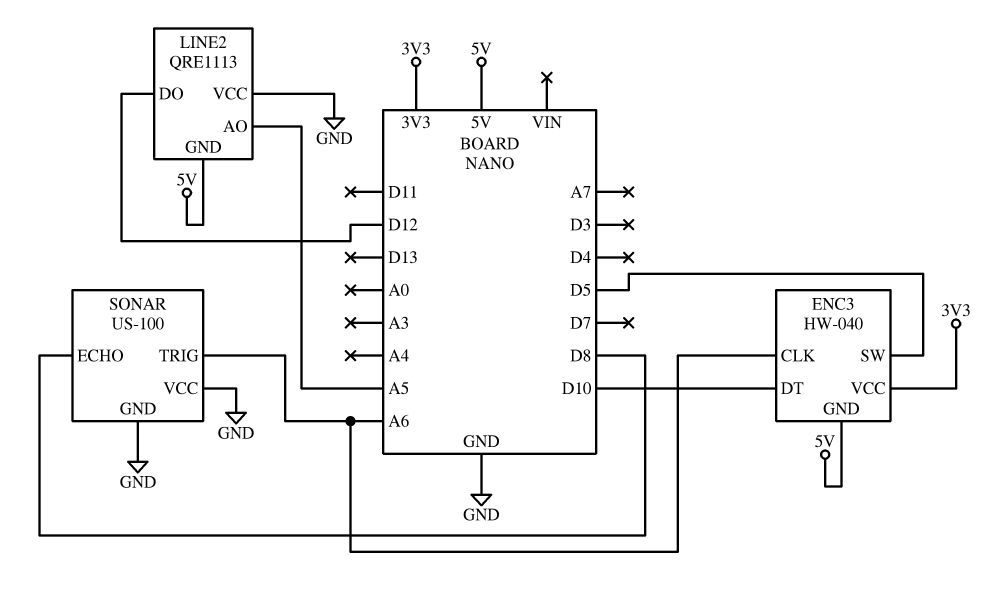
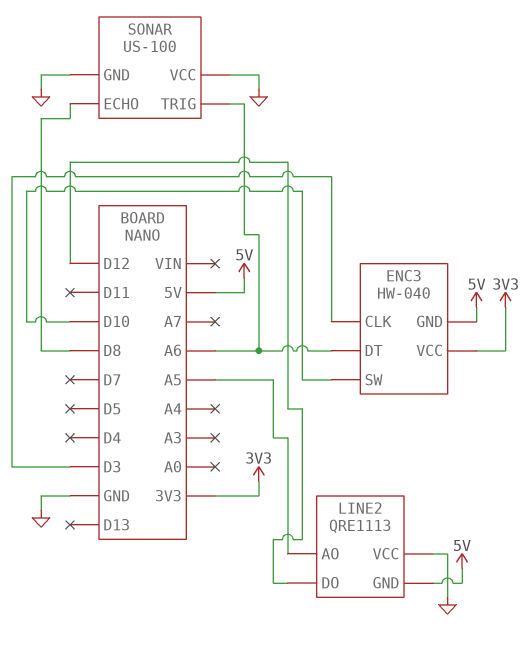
ENC3 pin CLK: A6 -> D3
ENC3 pin DT: D10 -> A6
ENC3 pin SW: D5 -> D10

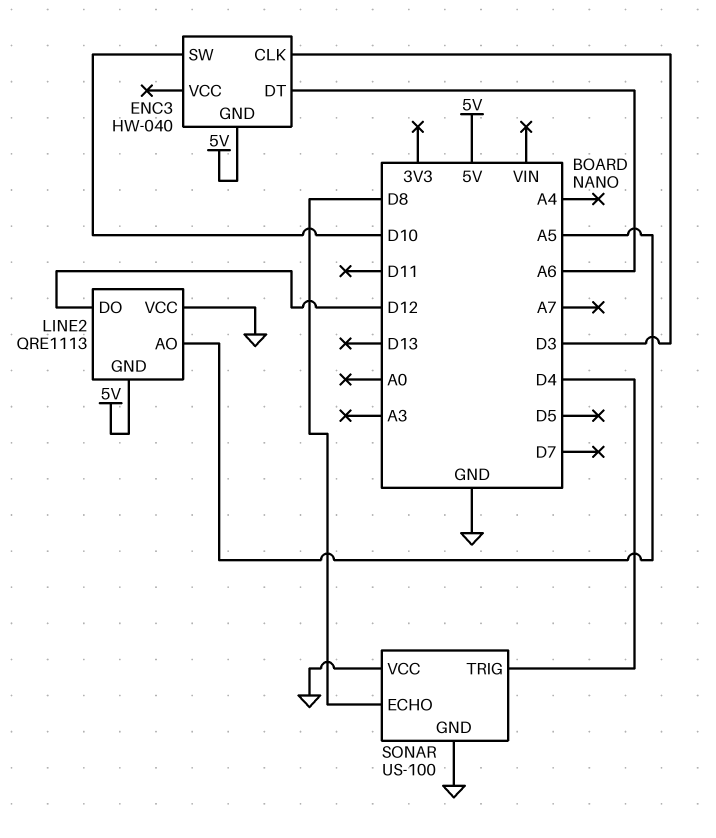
ENC3 pin VCC: 3V3 -> none
SONAR pin TRIG: A6 -> D4

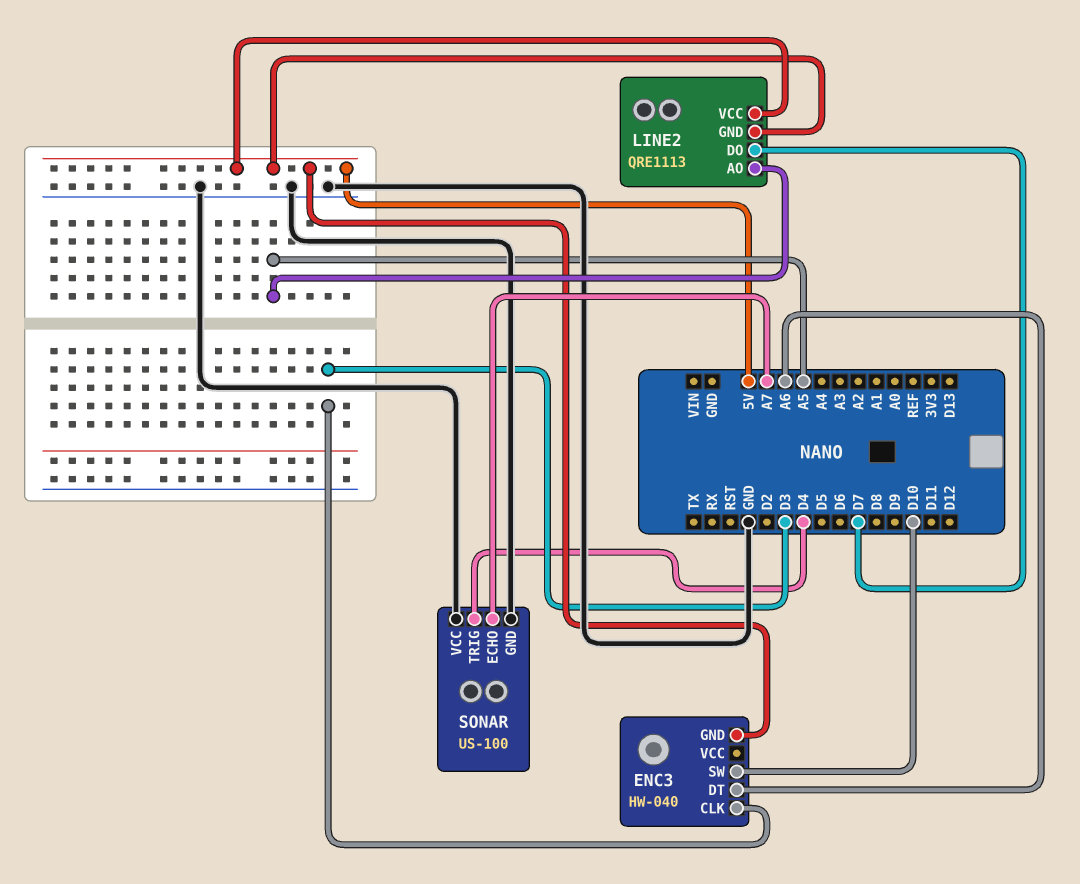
LINE2 pin DO: D12 -> D7
LINE2 pin VCC: GND -> 5V
SONAR pin ECHO: D8 -> A7

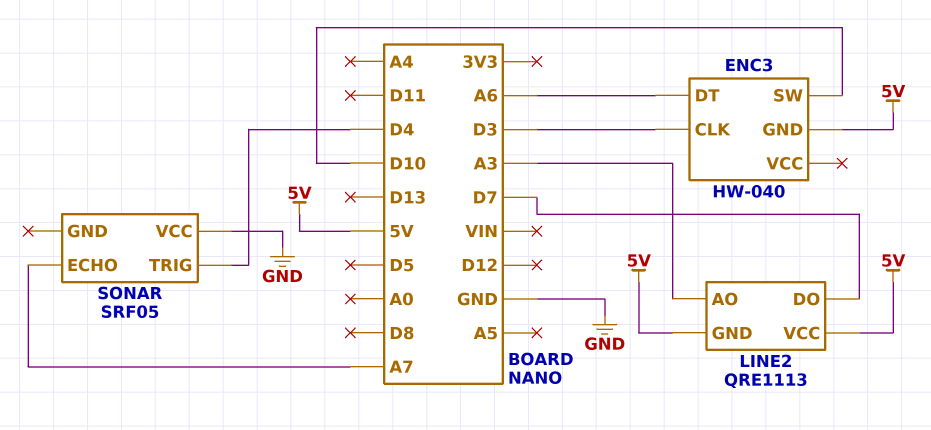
LINE2 pin AO: A5 -> A3
SONAR: US-100 -> SRF05
SONAR pin GND: GND -> none

